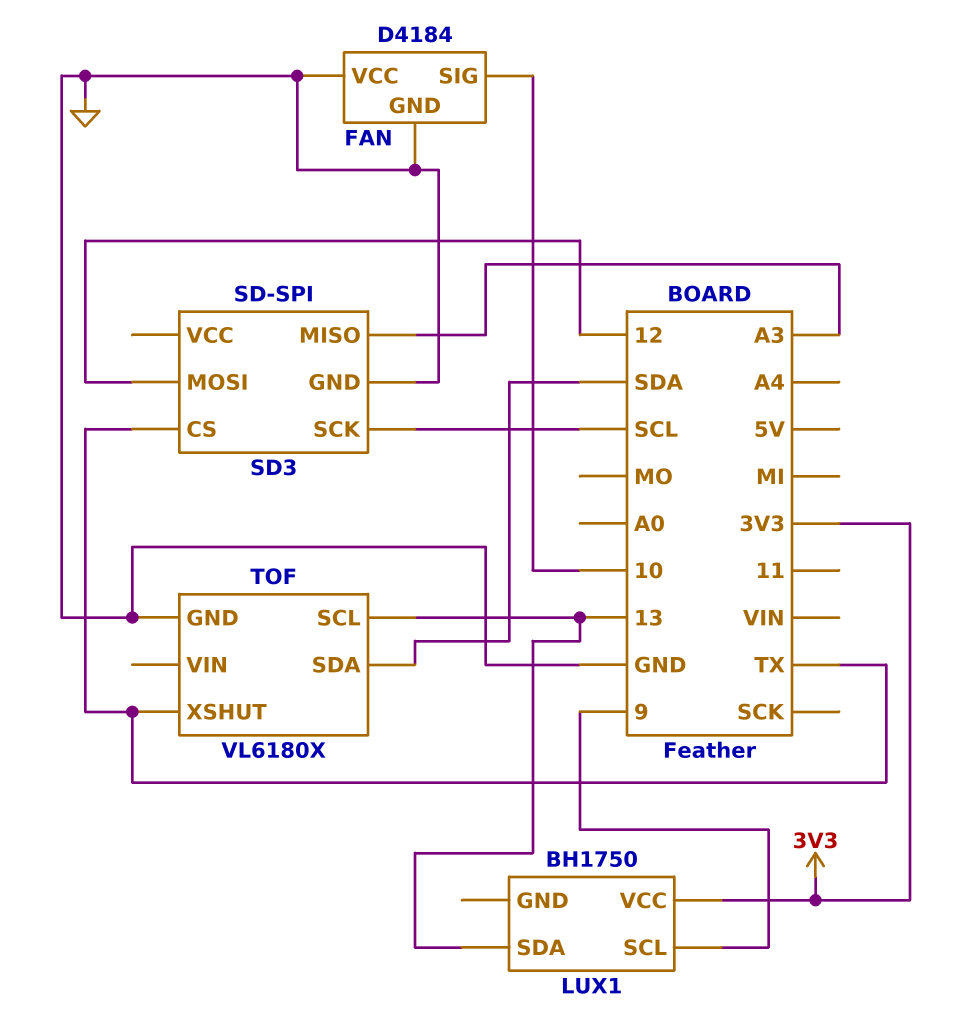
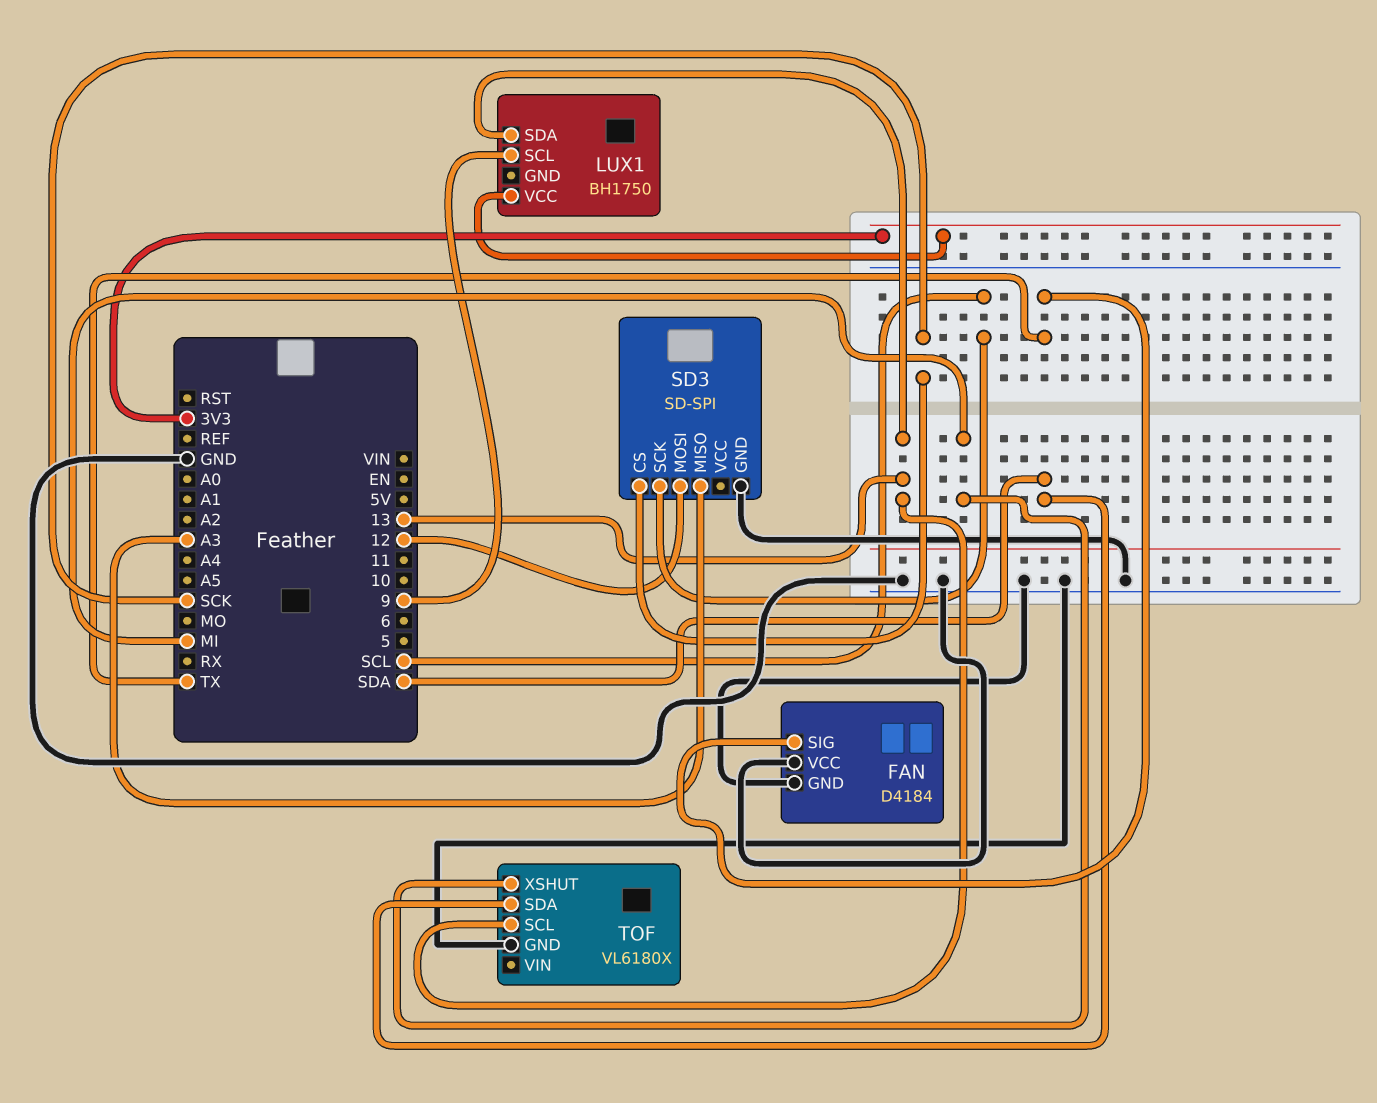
FAN pin SIG: 10 -> TX
SD3 pin CS: TX -> SCK
TOF pin XSHUT: TX -> MI

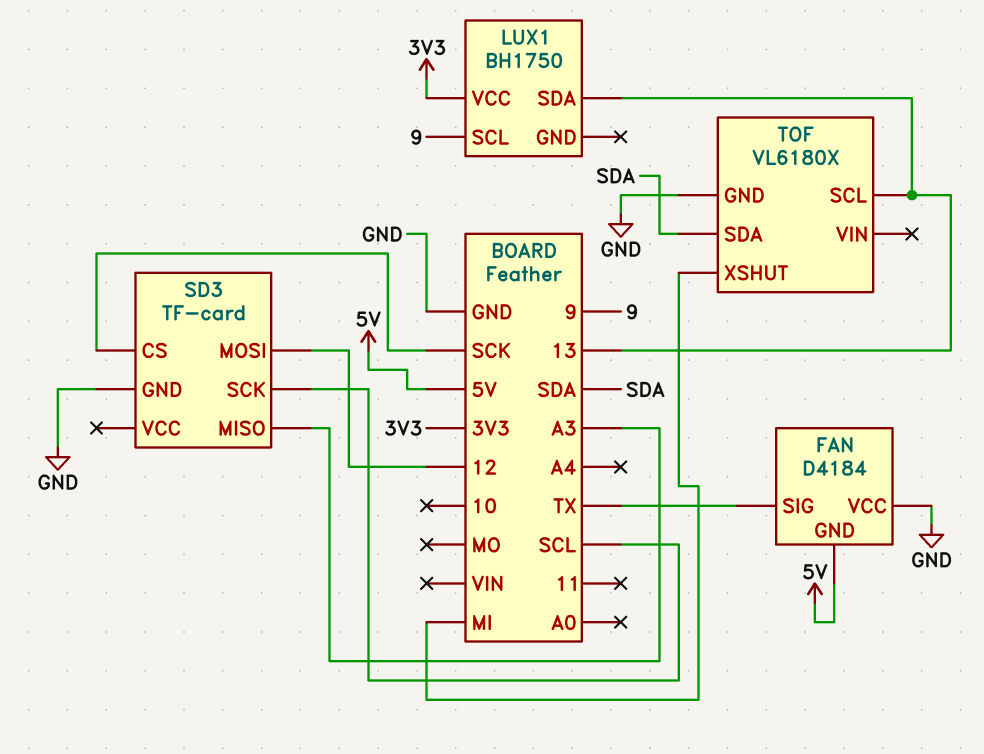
FAN pin GND: GND -> 5V
SD3: SD-SPI -> TF-card

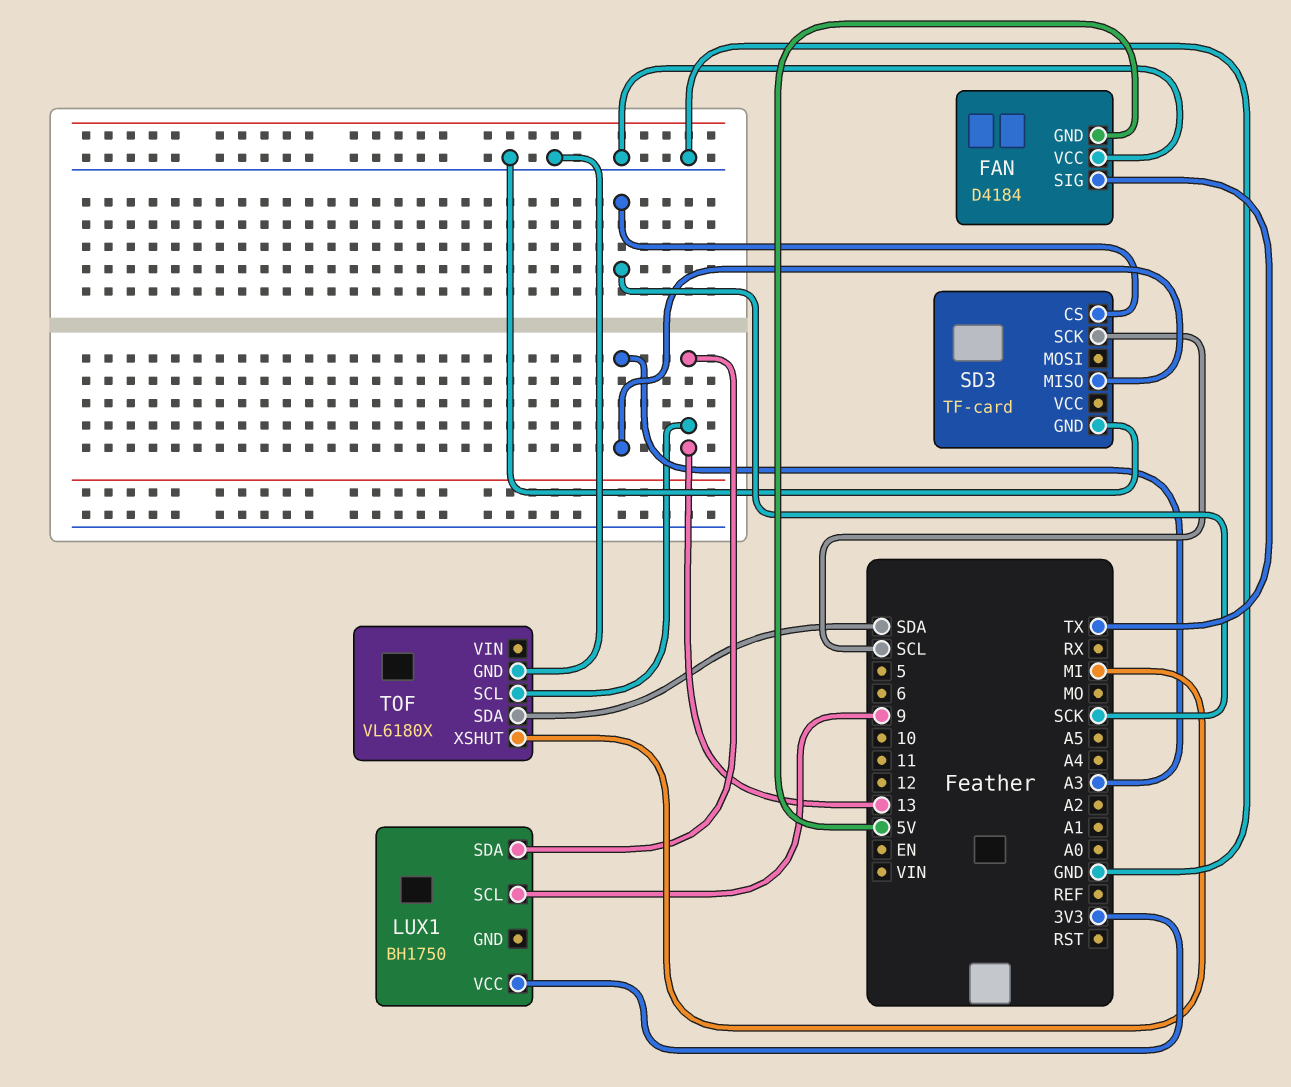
SD3 pin MOSI: 12 -> none

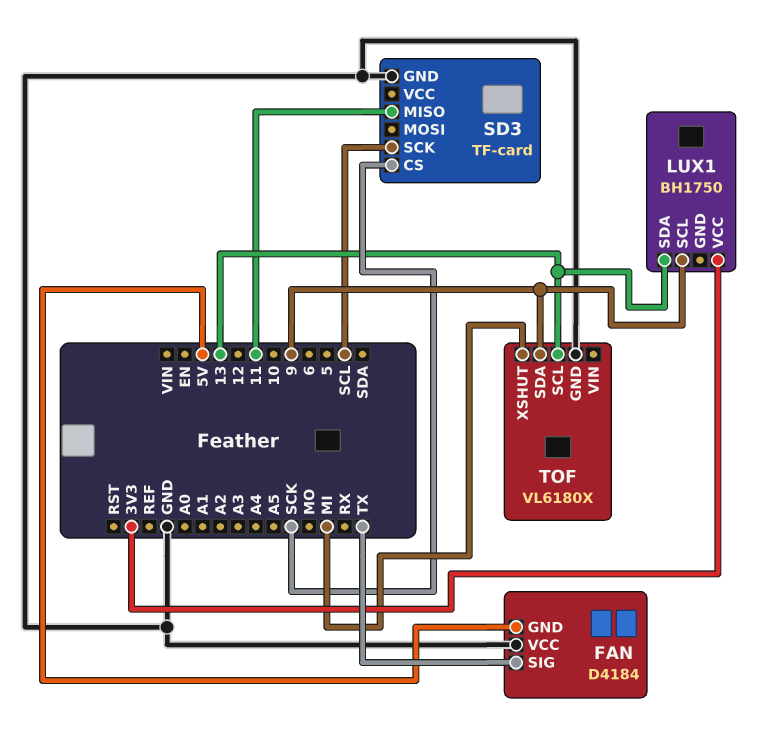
SD3 pin MISO: A3 -> 11
TOF pin SDA: SDA -> 9

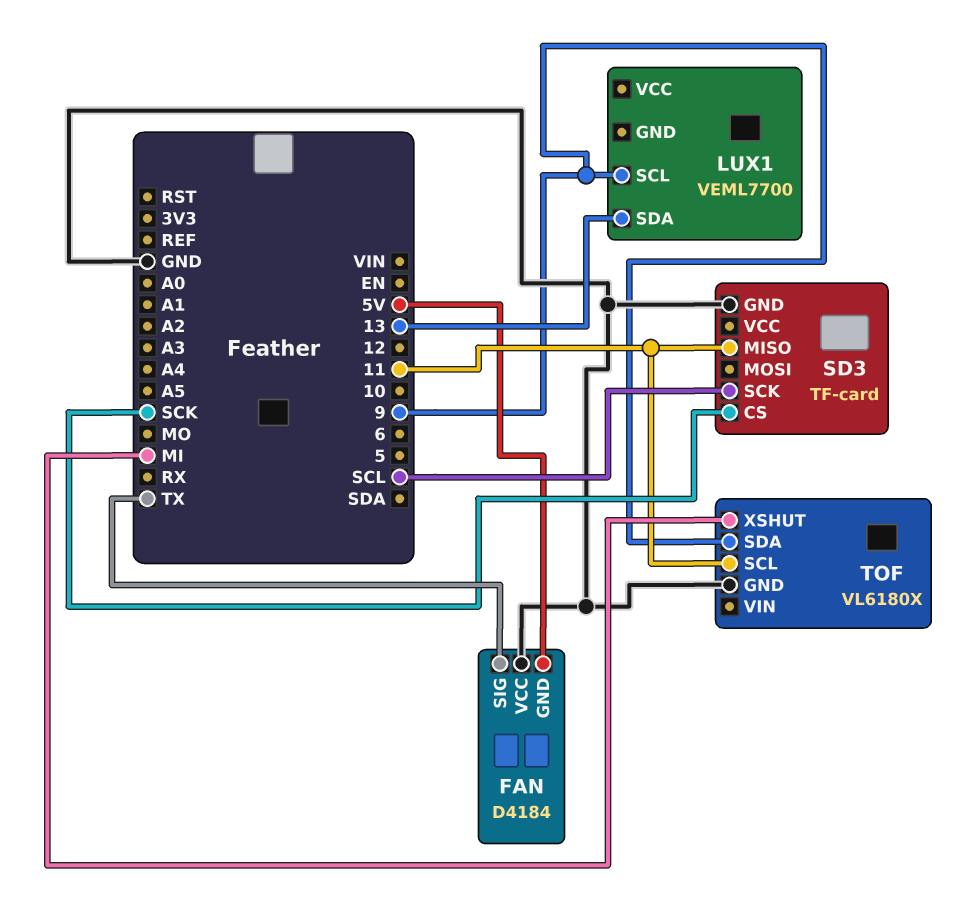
LUX1: BH1750 -> VEML7700
LUX1 pin VCC: 3V3 -> none
TOF pin SCL: 13 -> 11

